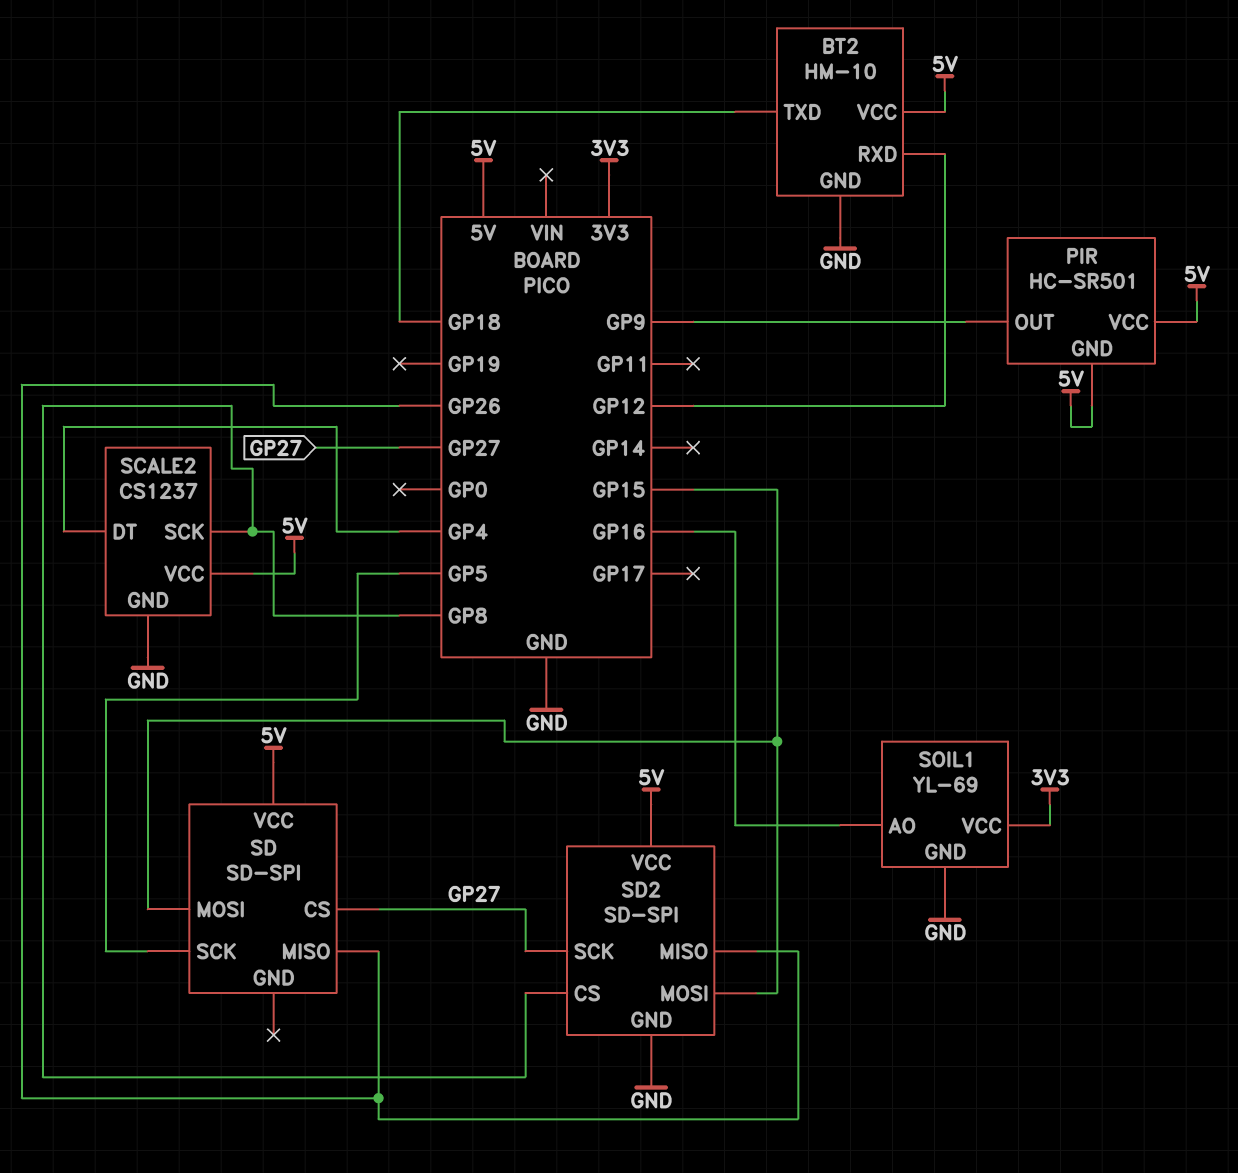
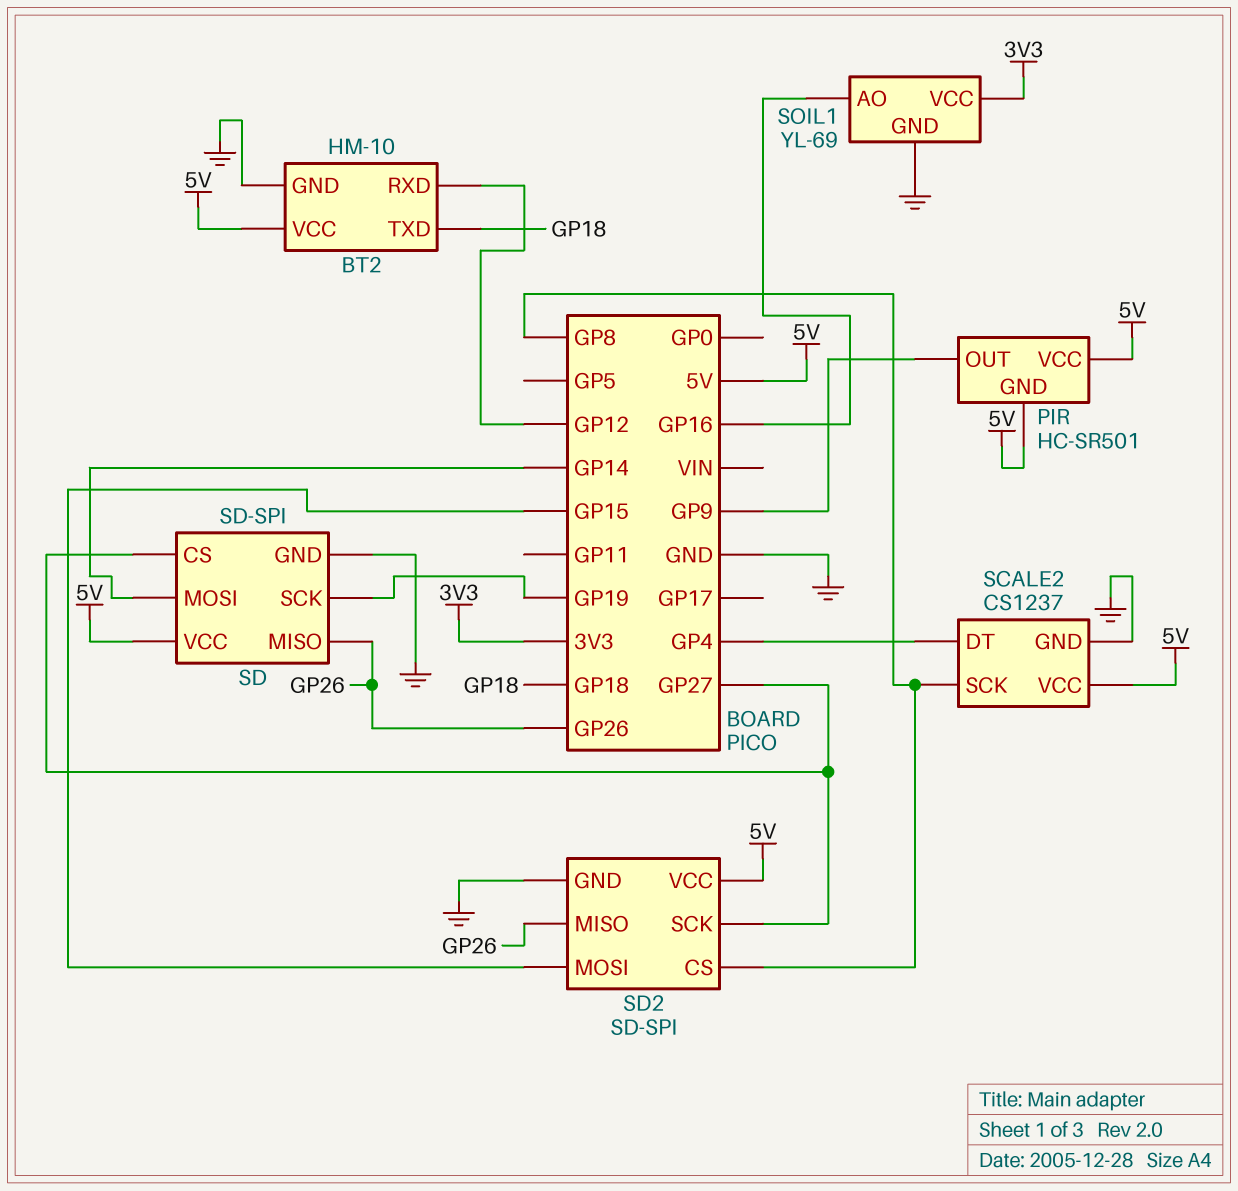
SD pin GND: none -> GND
SD pin MOSI: GP15 -> GP14
SD pin SCK: GP5 -> GP19

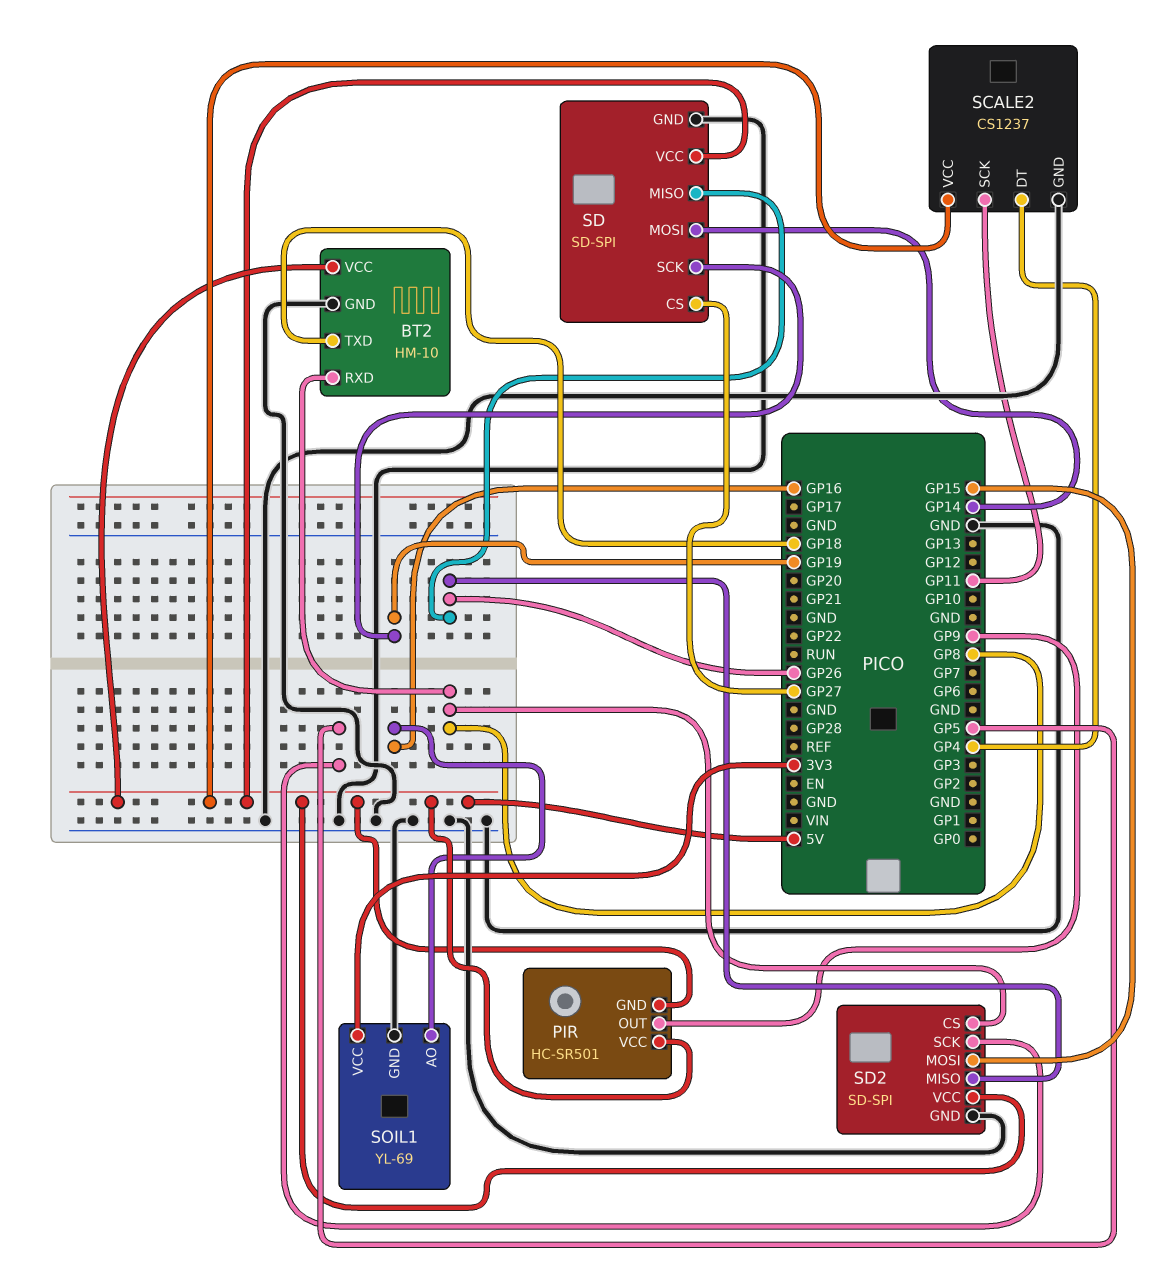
BT2 pin RXD: GP12 -> GP8
SCALE2 pin SCK: GP8 -> GP11
SD2 pin SCK: GP27 -> GP5

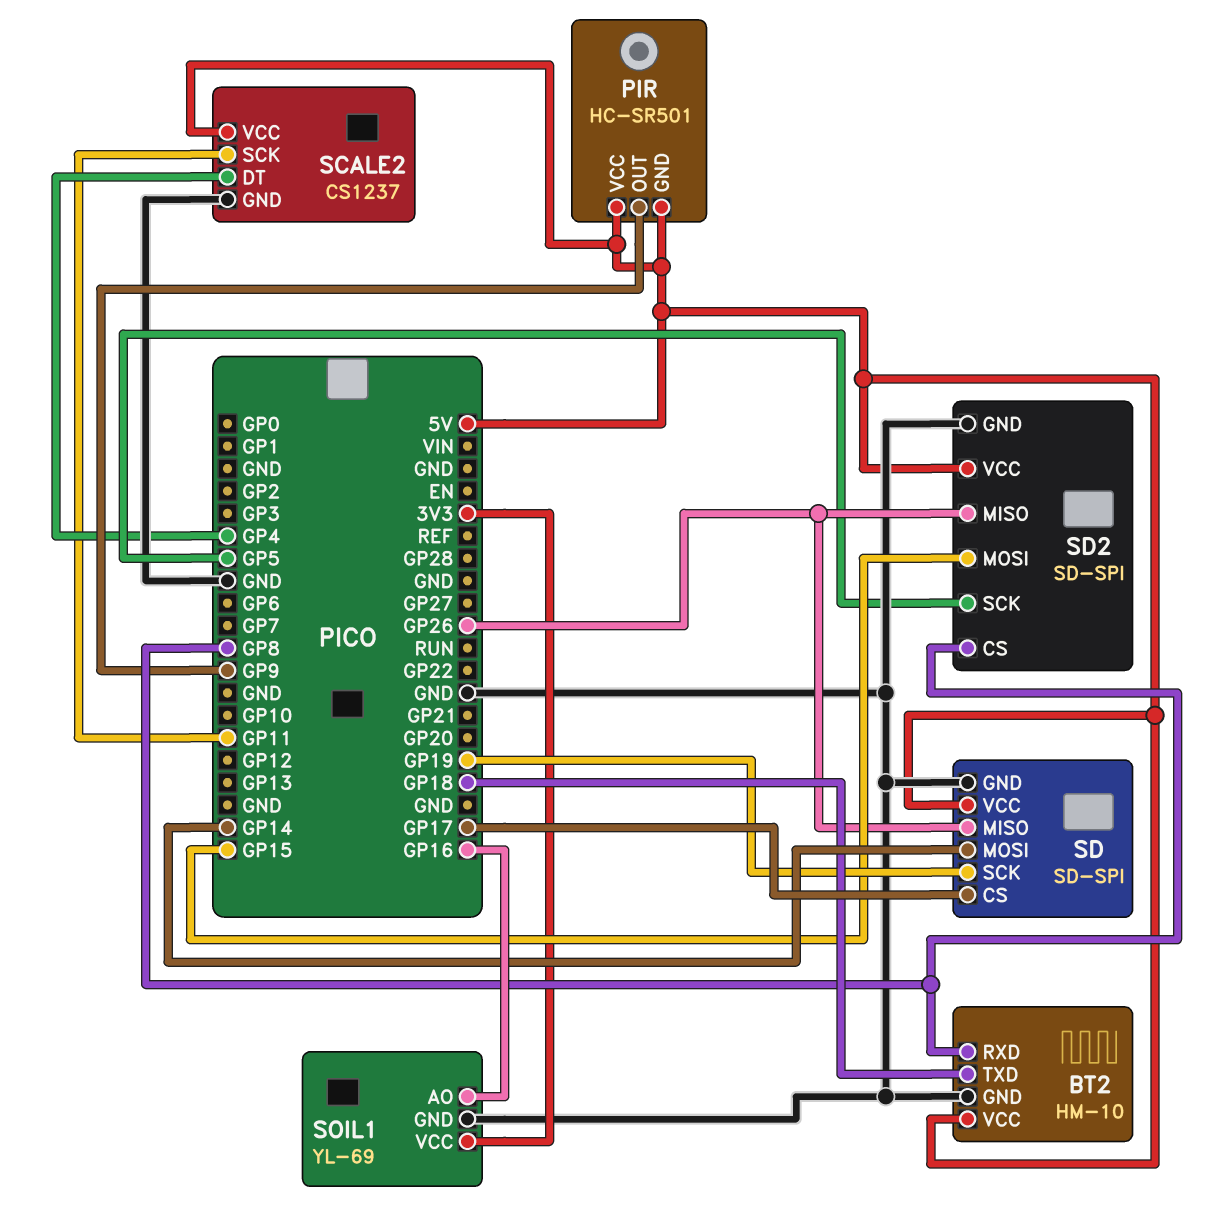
SD pin CS: GP27 -> GP17

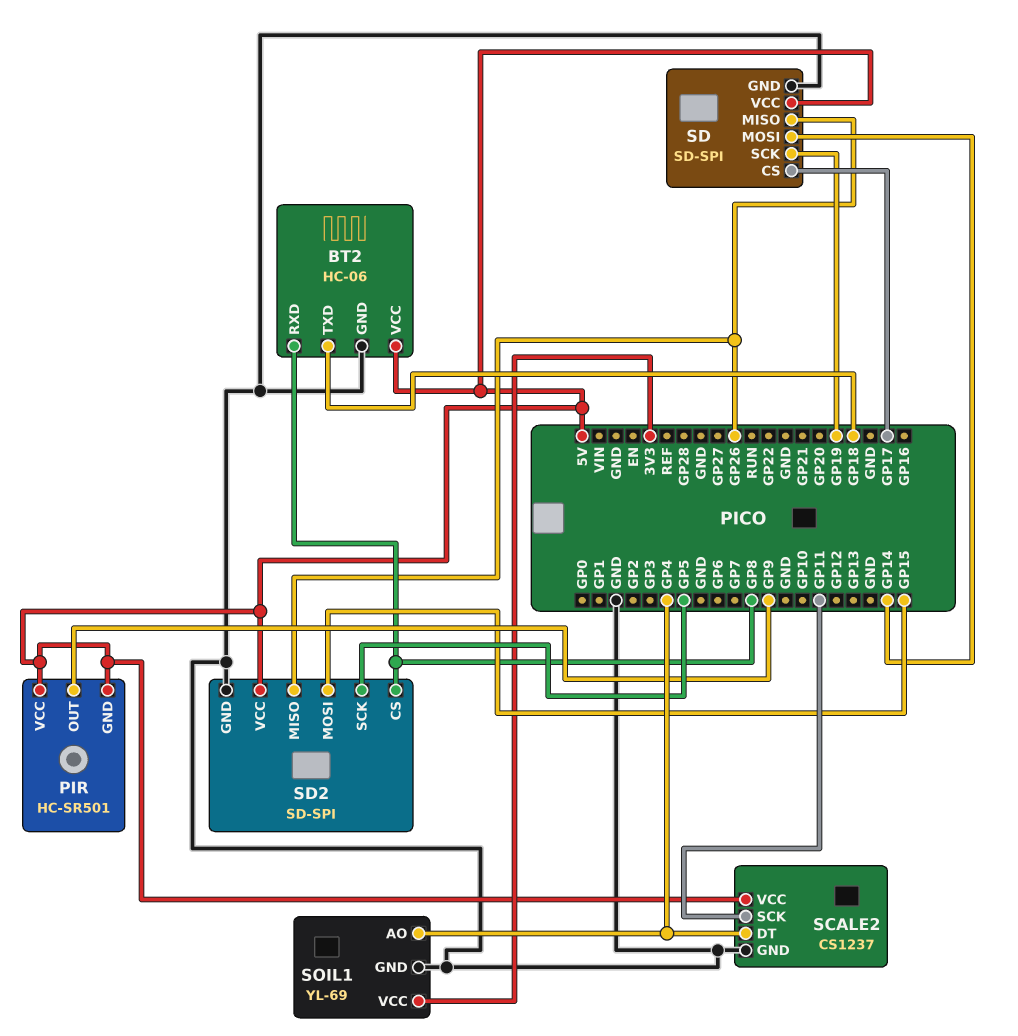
BT2: HM-10 -> HC-06
SOIL1 pin AO: GP16 -> GP4

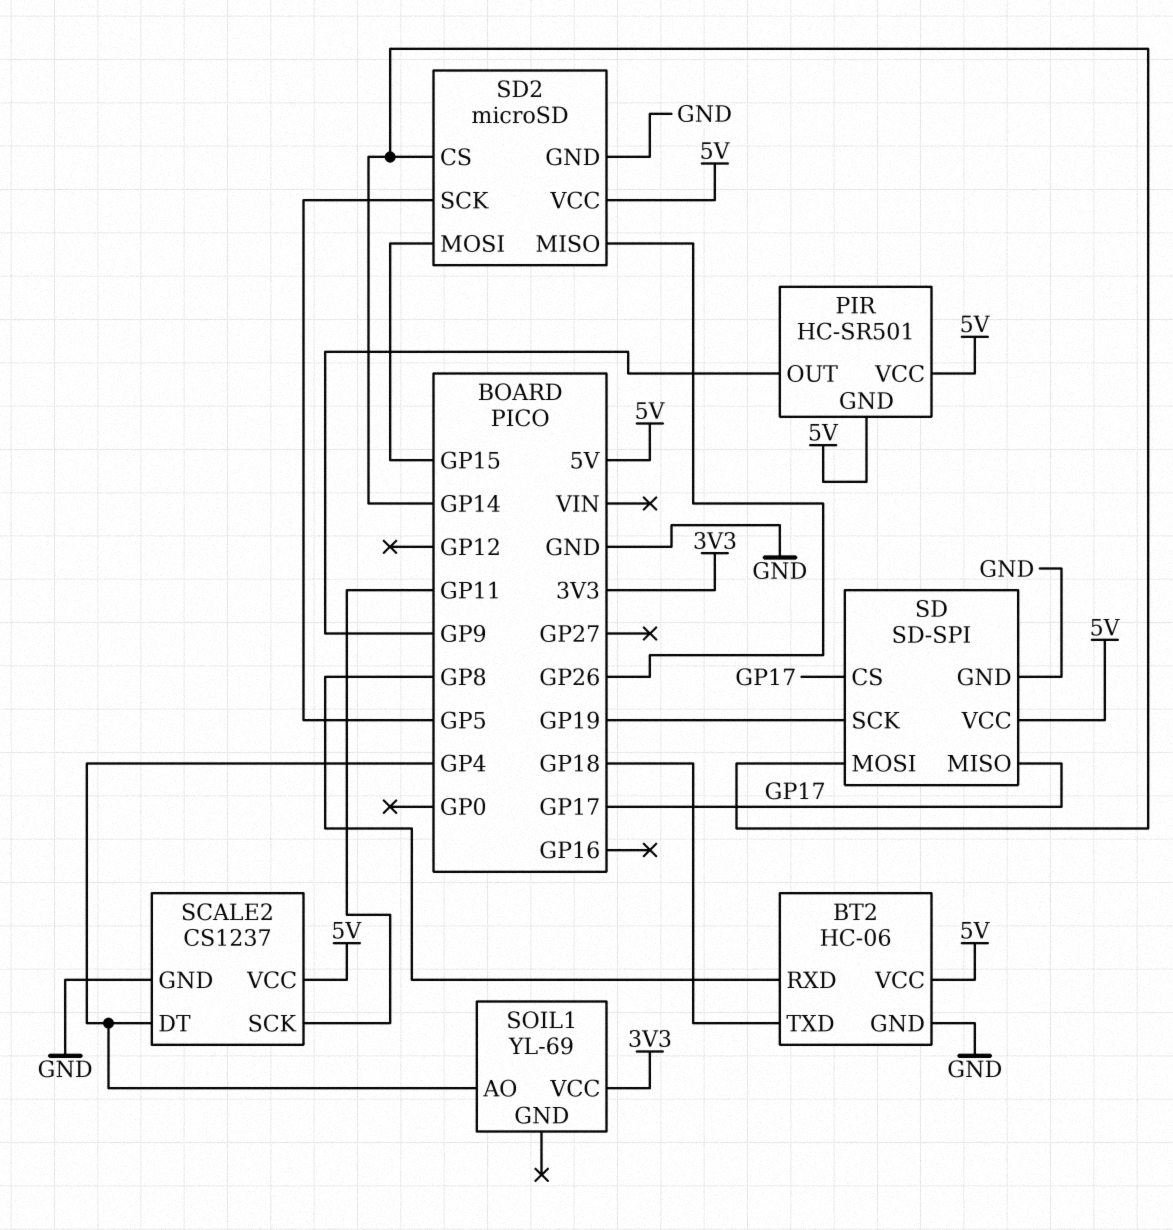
SD pin MISO: GP26 -> GP17
SD2: SD-SPI -> microSD
SD2 pin CS: GP8 -> GP14
SOIL1 pin GND: GND -> none

